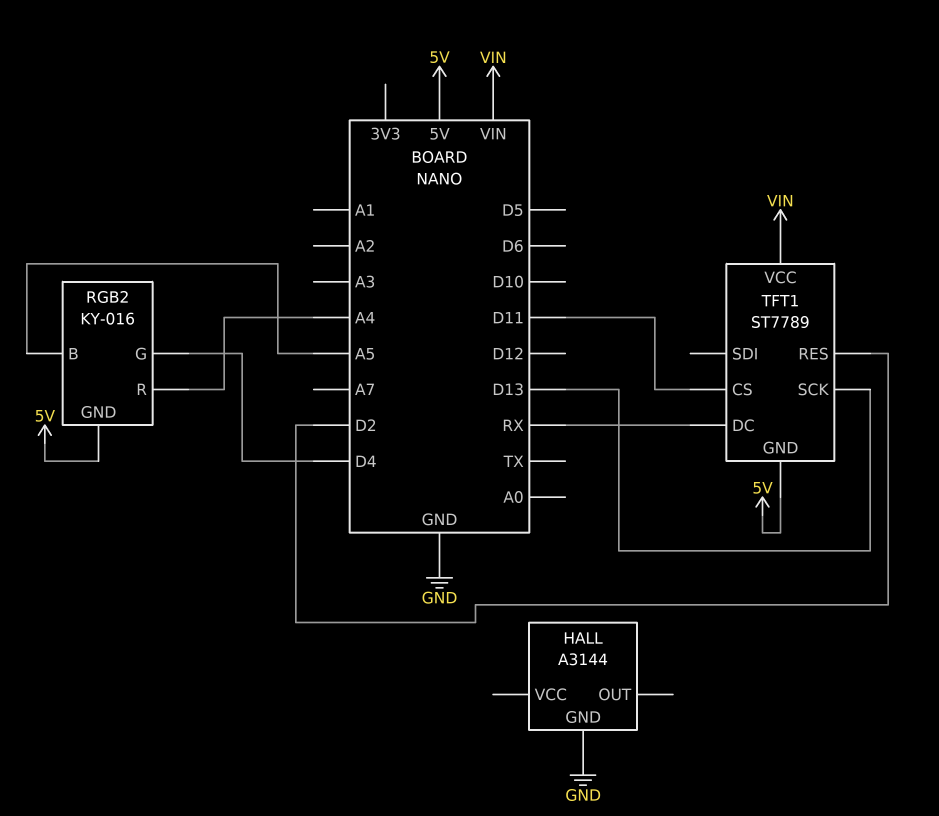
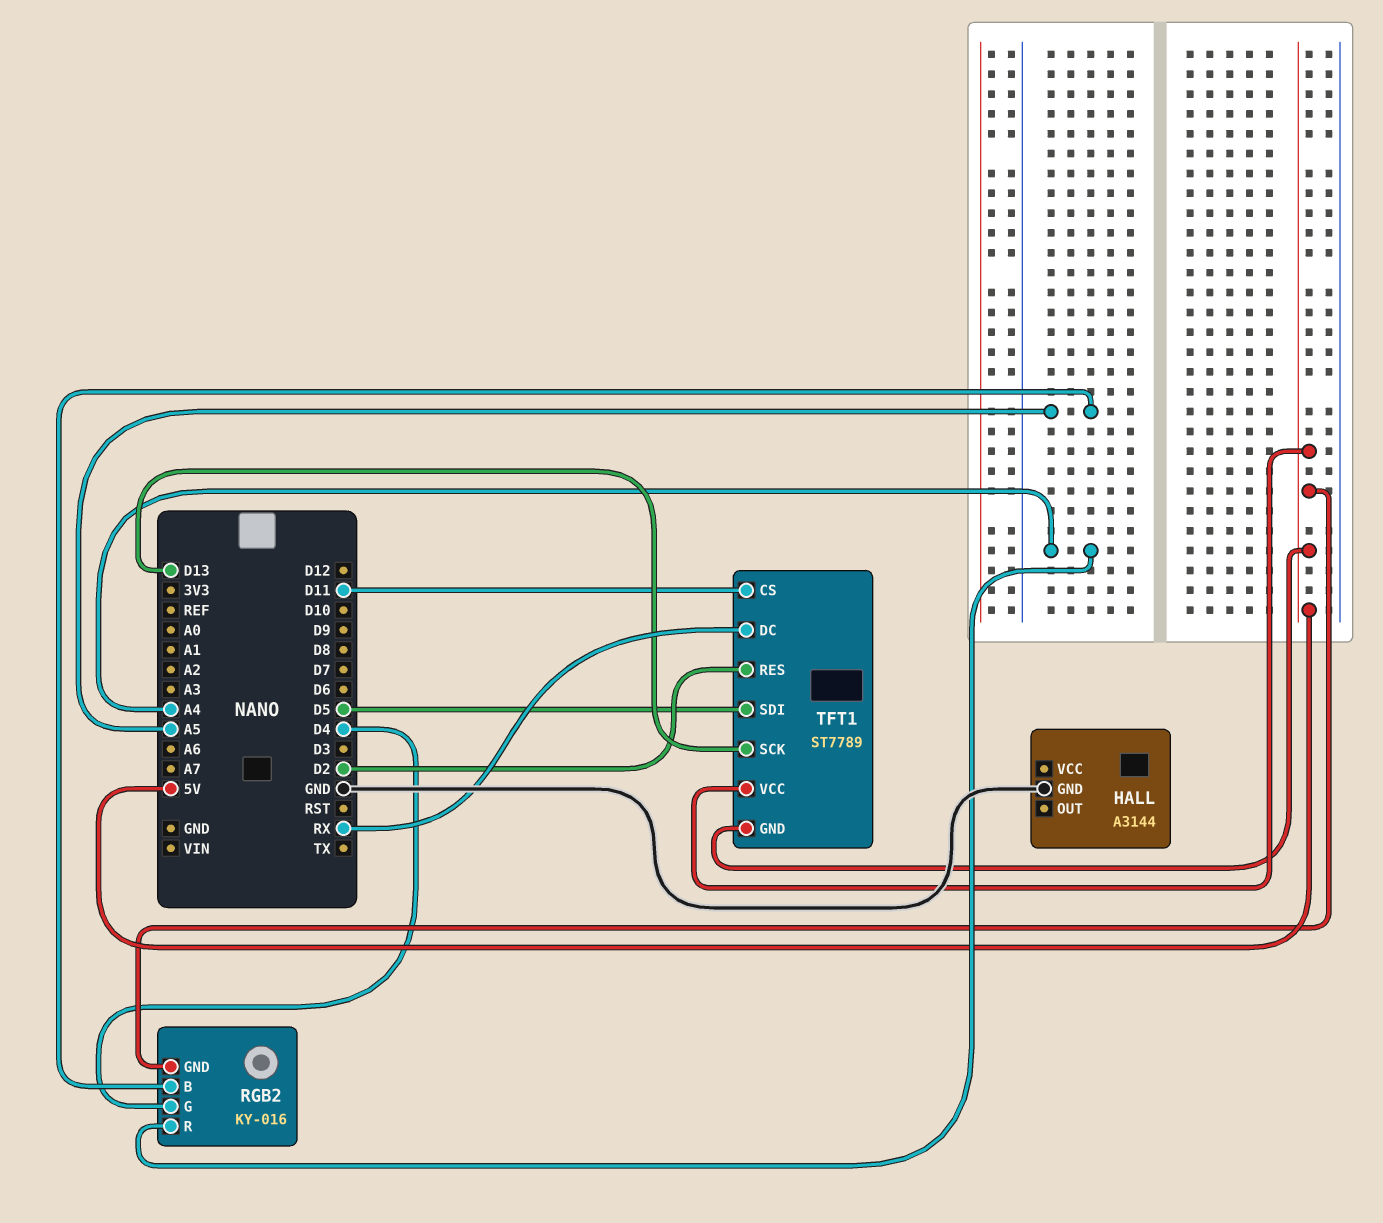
TFT1 pin SDI: none -> D5
TFT1 pin VCC: VIN -> 5V

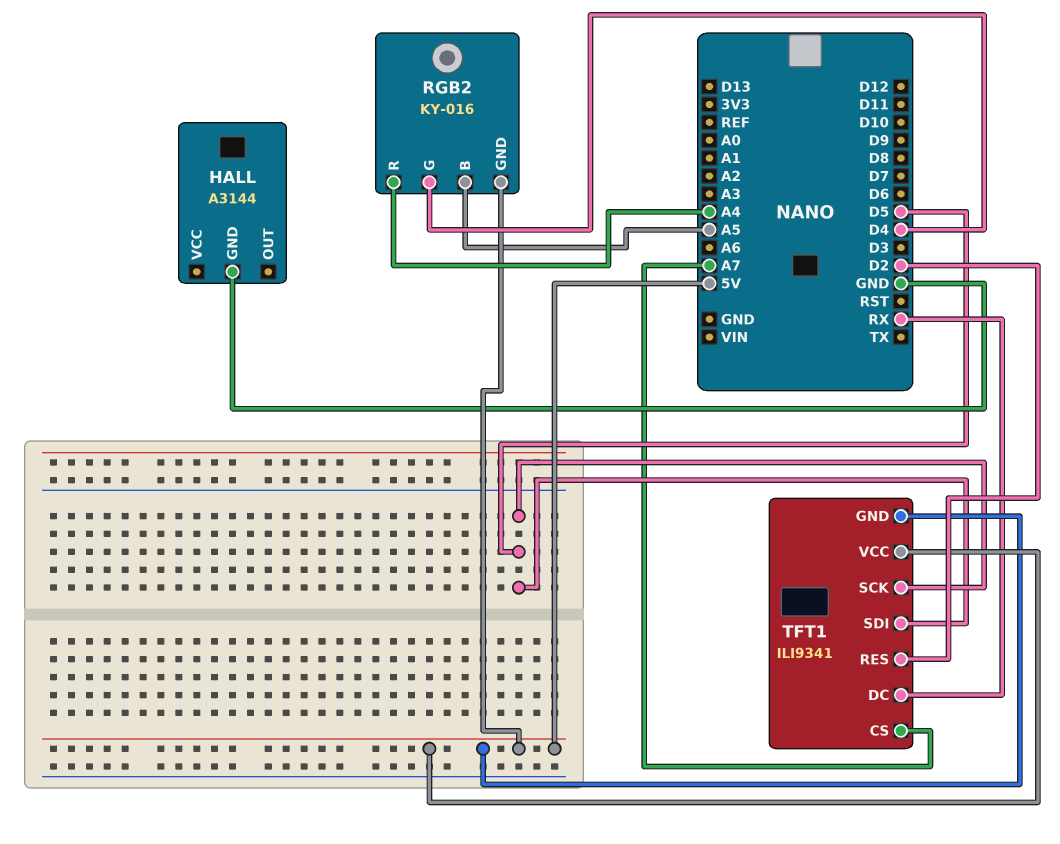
TFT1: ST7789 -> ILI9341
TFT1 pin CS: D11 -> A7
TFT1 pin SCK: D13 -> D5

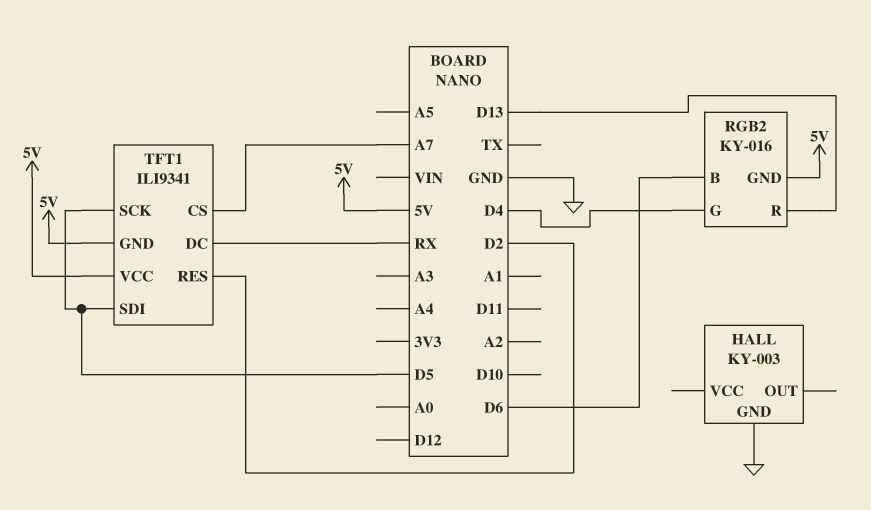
HALL: A3144 -> KY-003
RGB2 pin B: A5 -> D6
RGB2 pin R: A4 -> D13

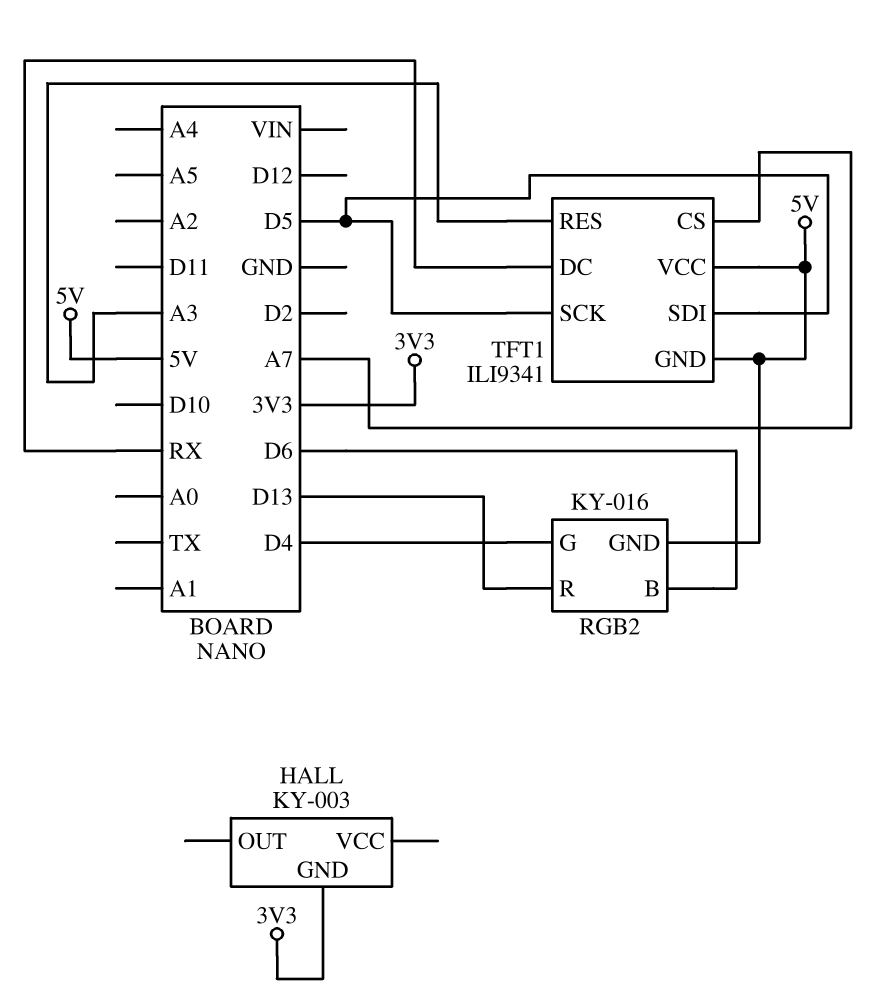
HALL pin GND: GND -> 3V3
TFT1 pin RES: D2 -> A3

